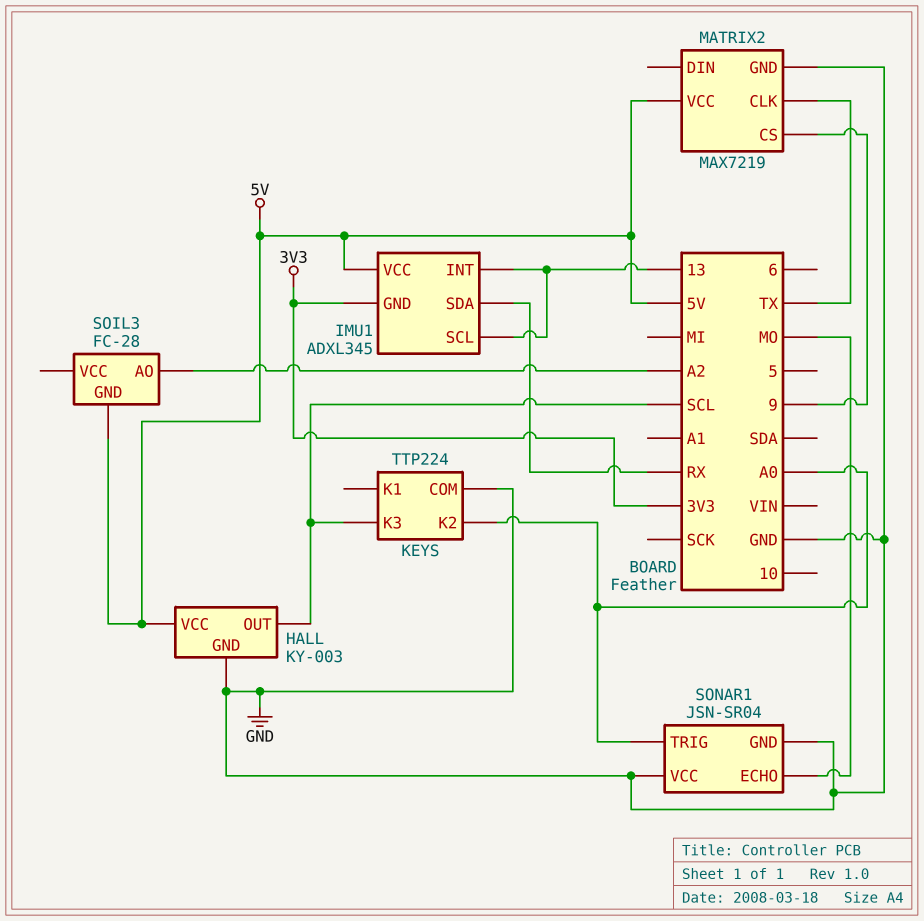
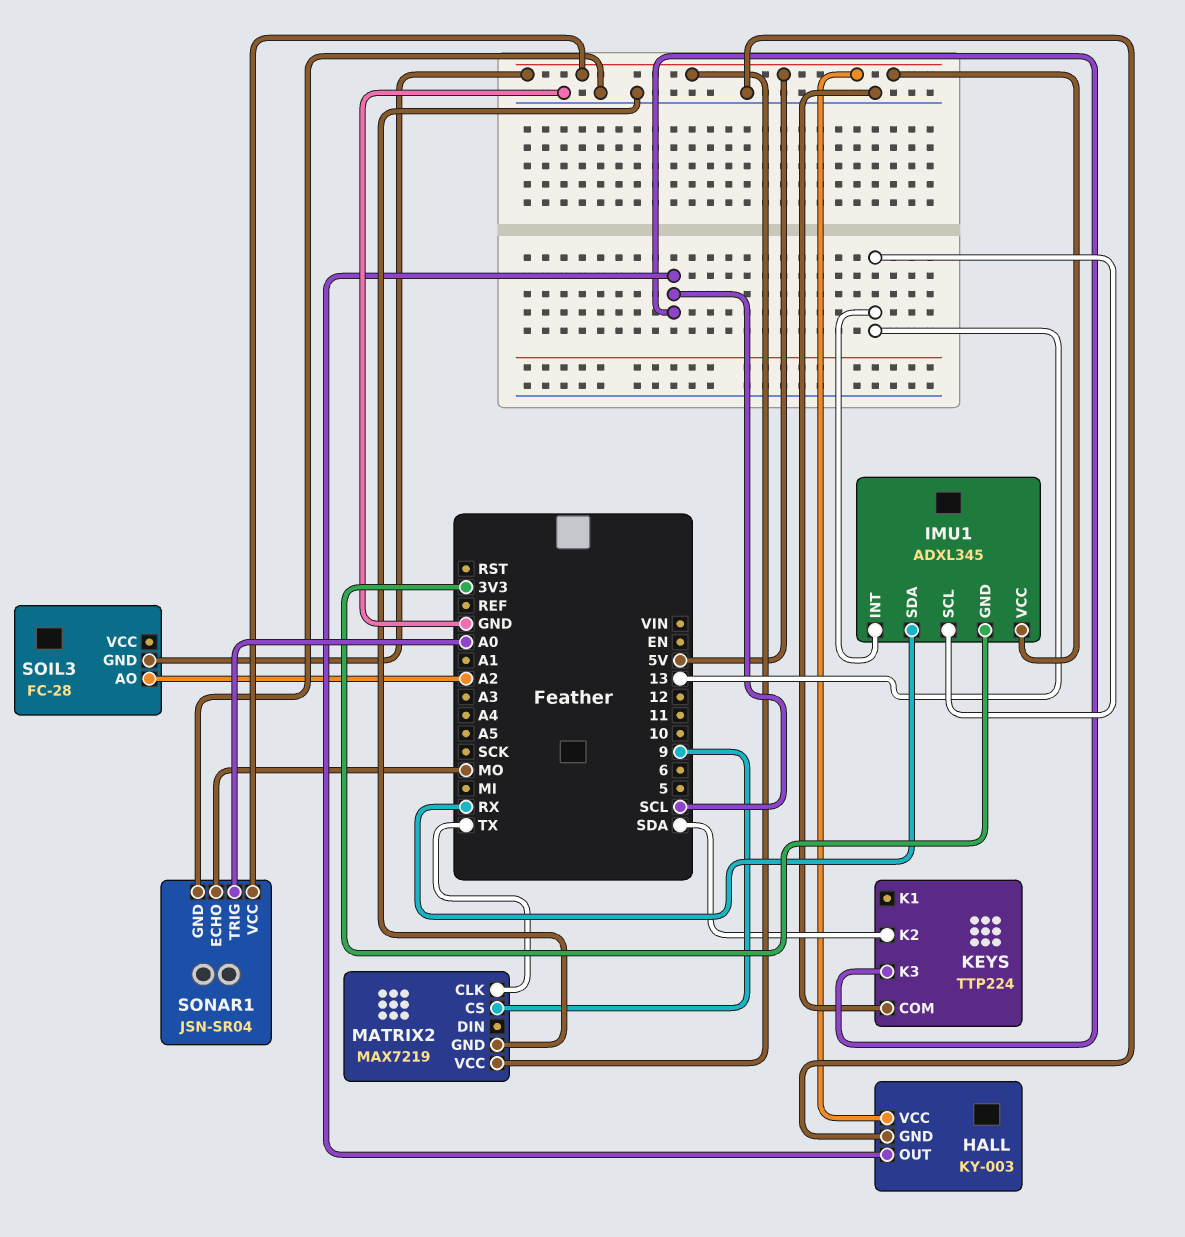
KEYS pin K2: A0 -> SDA
SONAR1 pin VCC: GND -> 5V

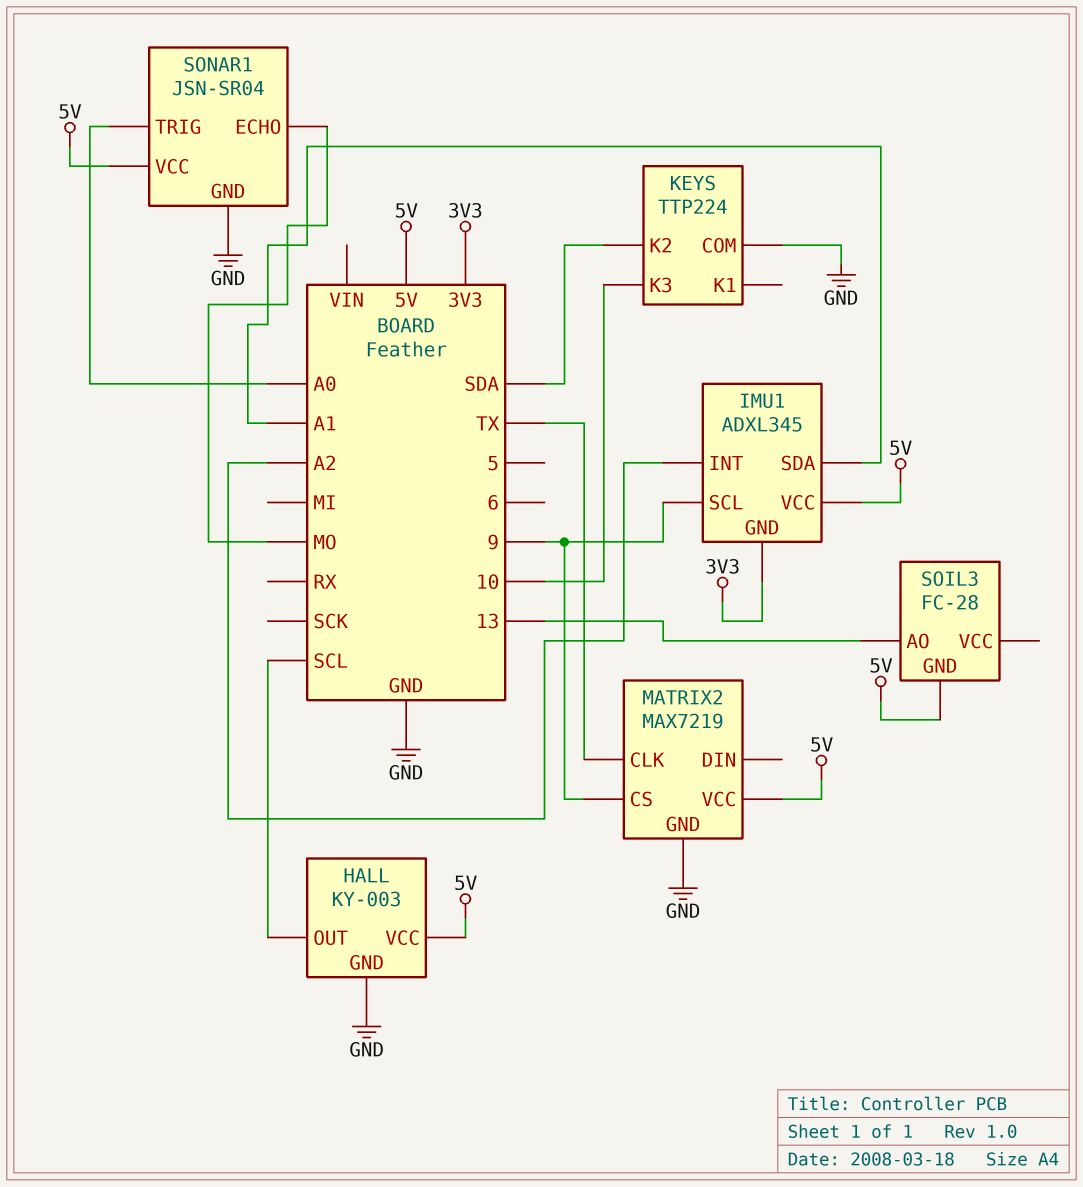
IMU1 pin INT: 13 -> A2
IMU1 pin SCL: 13 -> 9
IMU1 pin SDA: RX -> A1
KEYS pin K3: SCL -> 10
SOIL3 pin AO: A2 -> 13

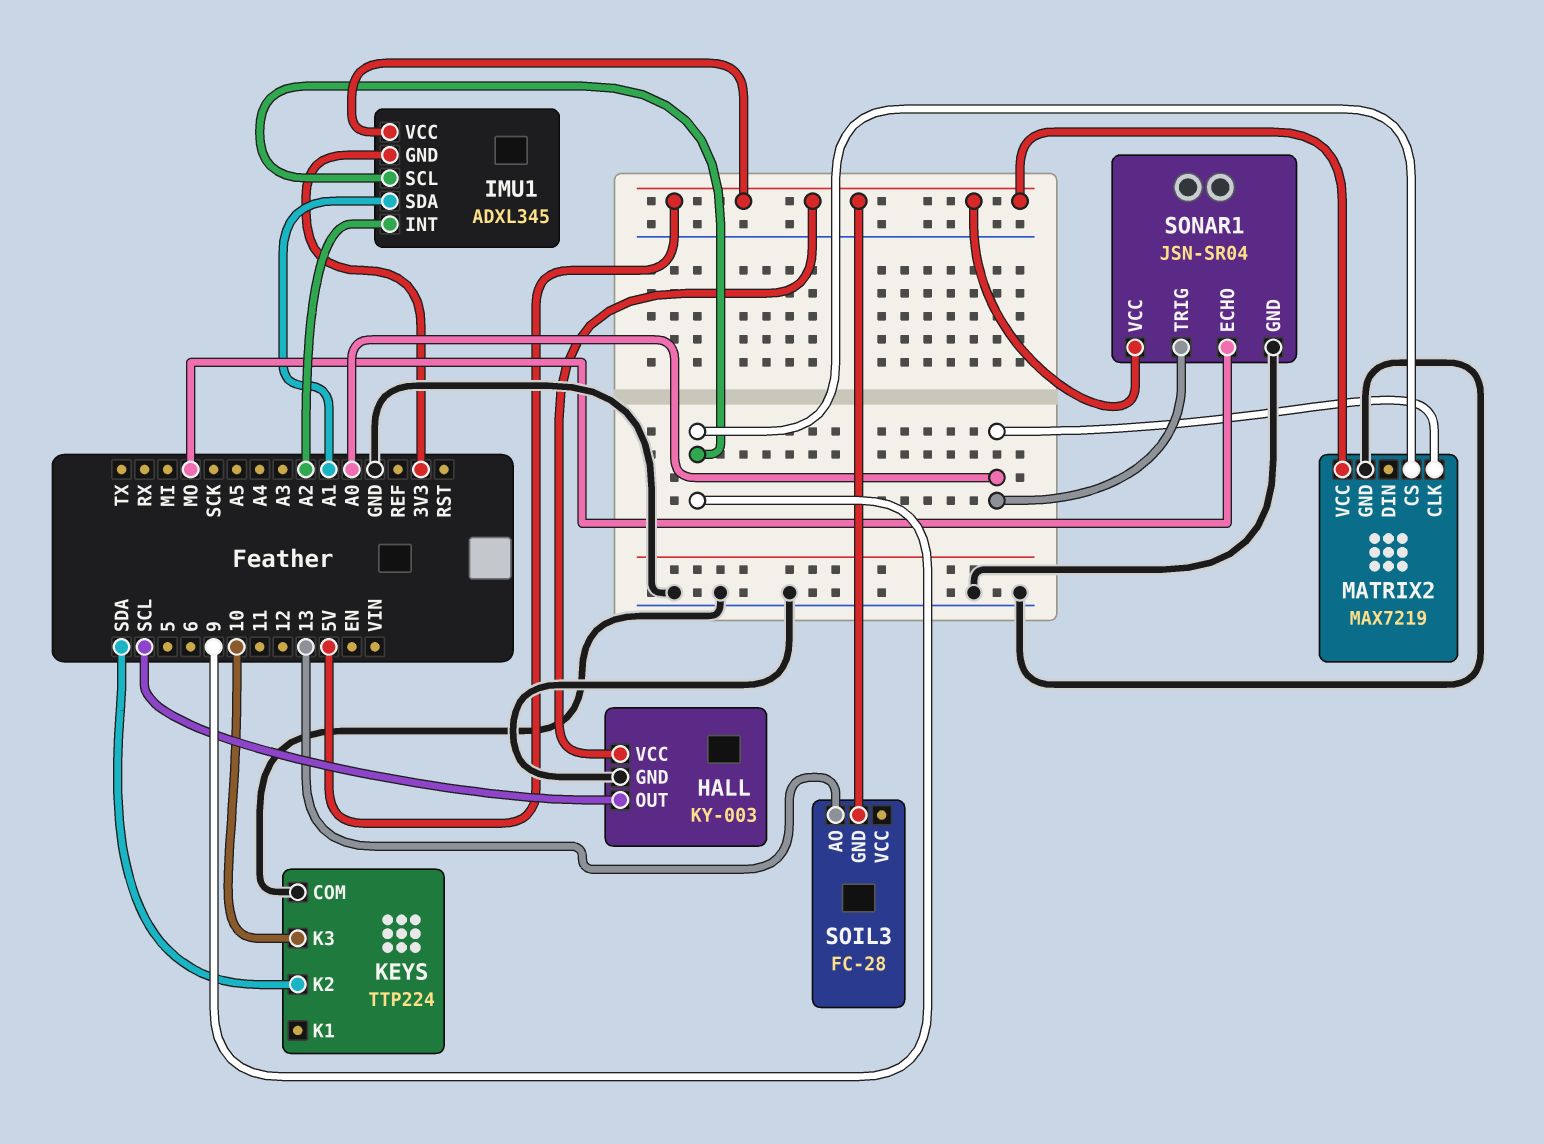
MATRIX2 pin CLK: TX -> A0

